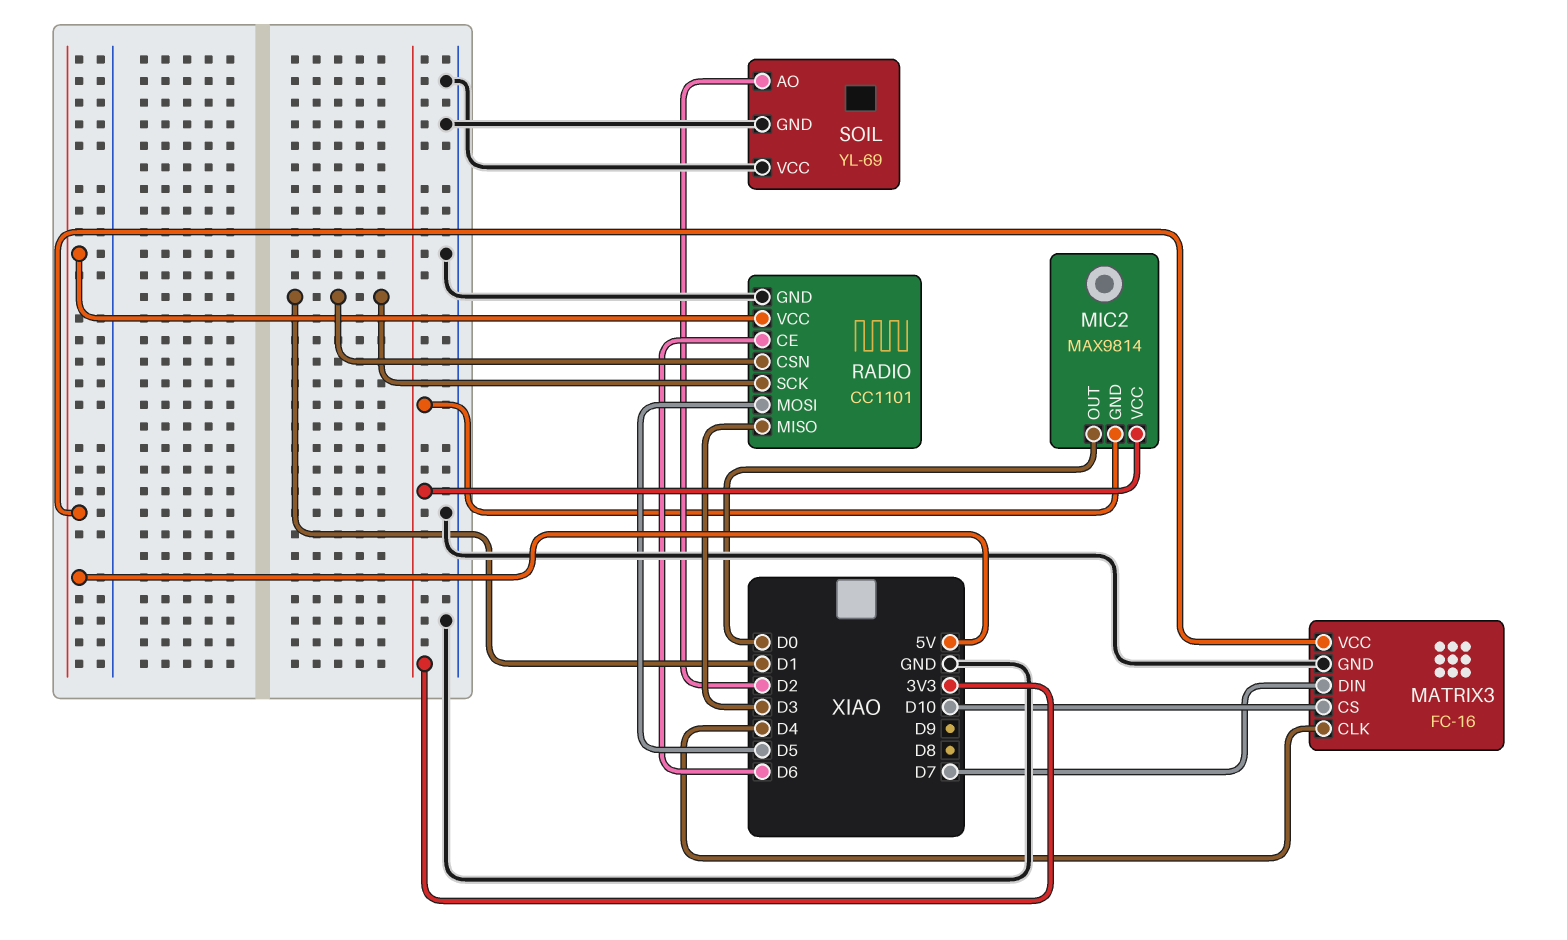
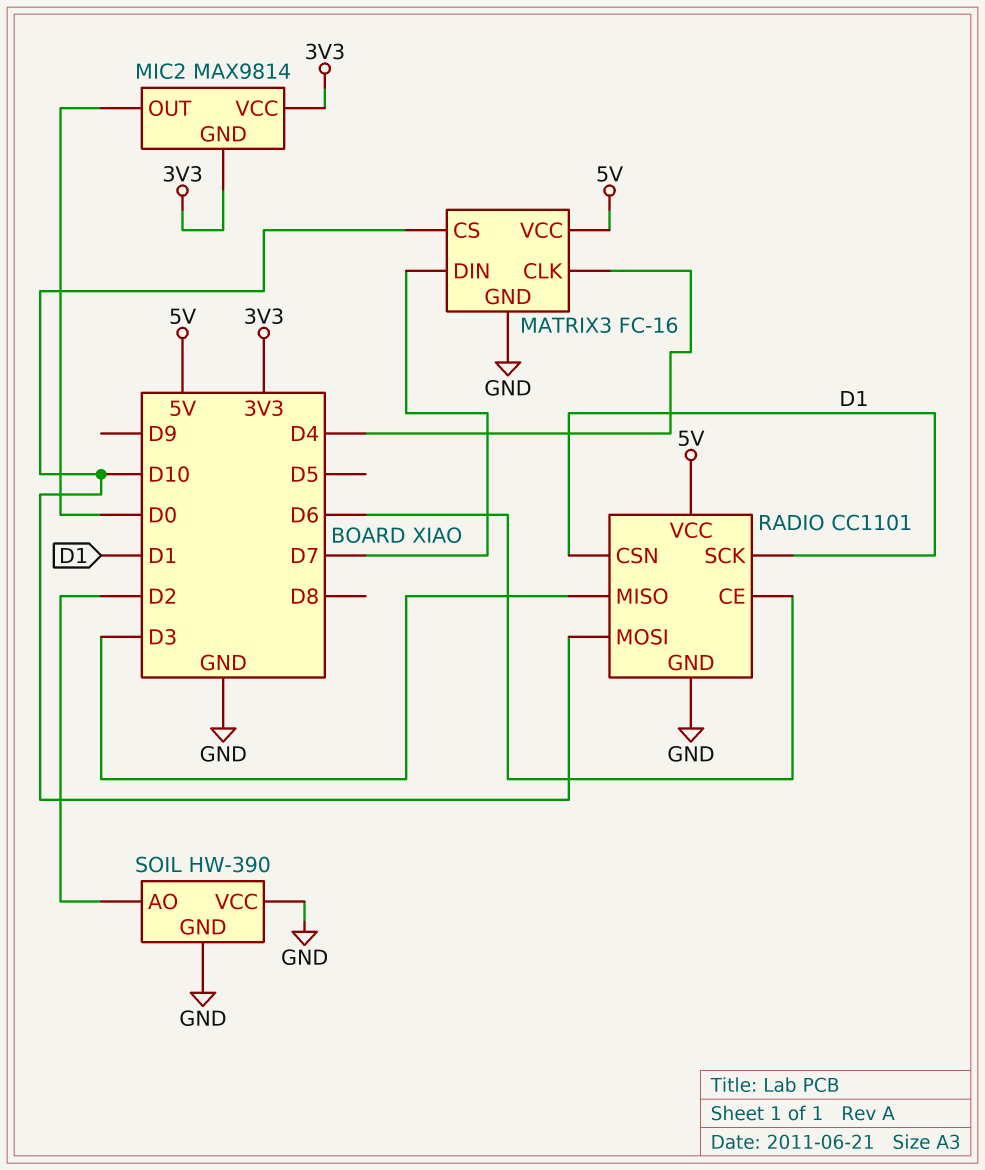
RADIO pin MOSI: D5 -> D10
SOIL: YL-69 -> HW-390

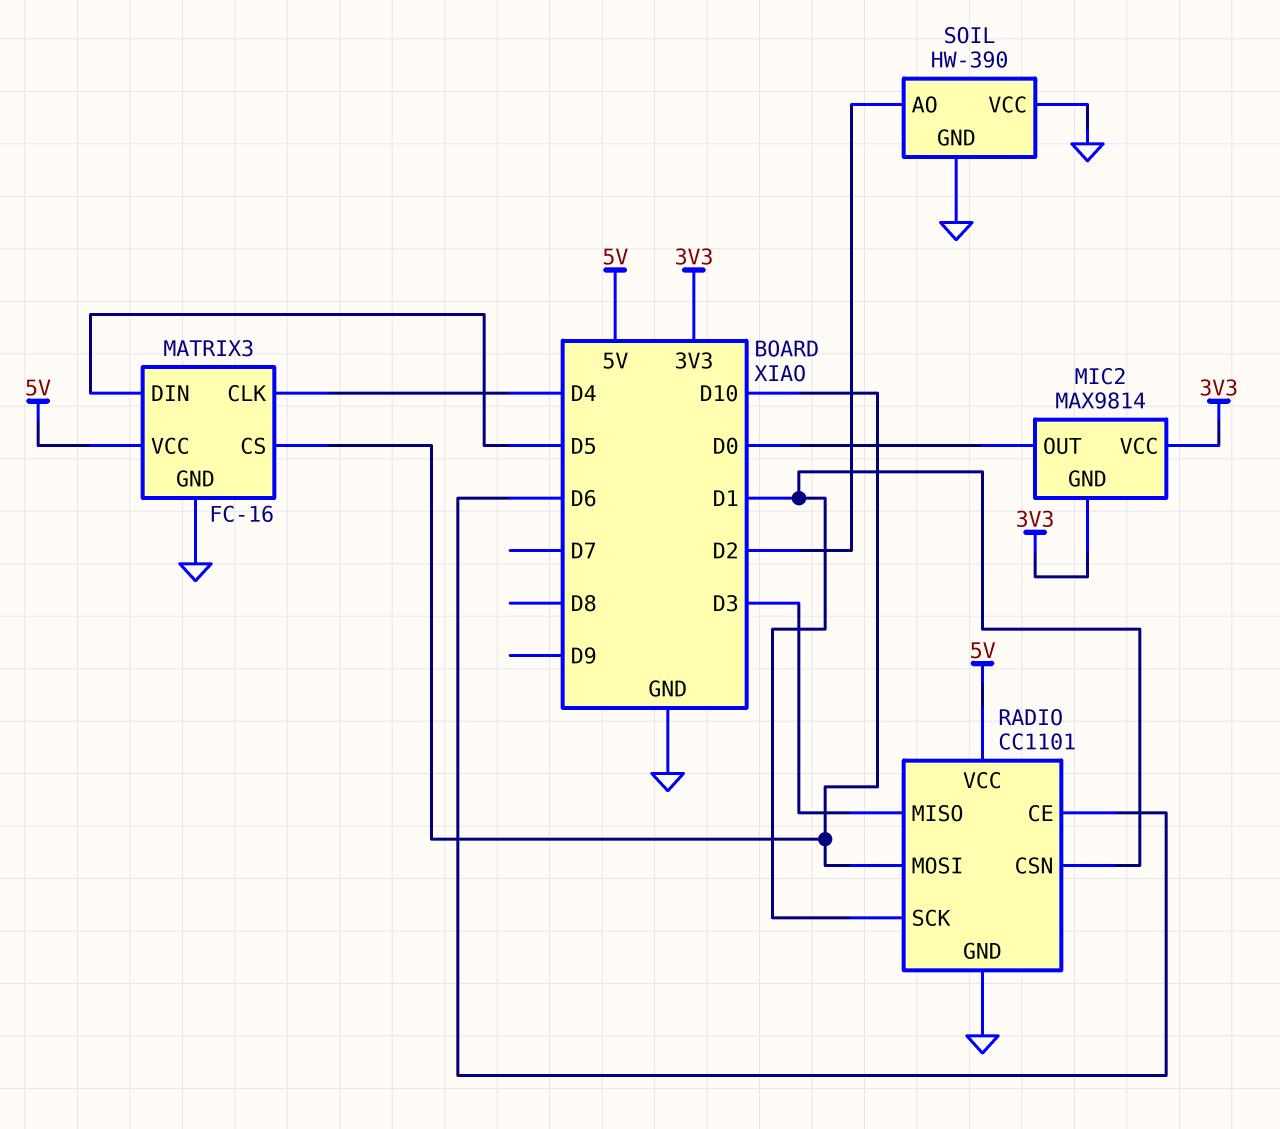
MATRIX3 pin DIN: D7 -> D5

